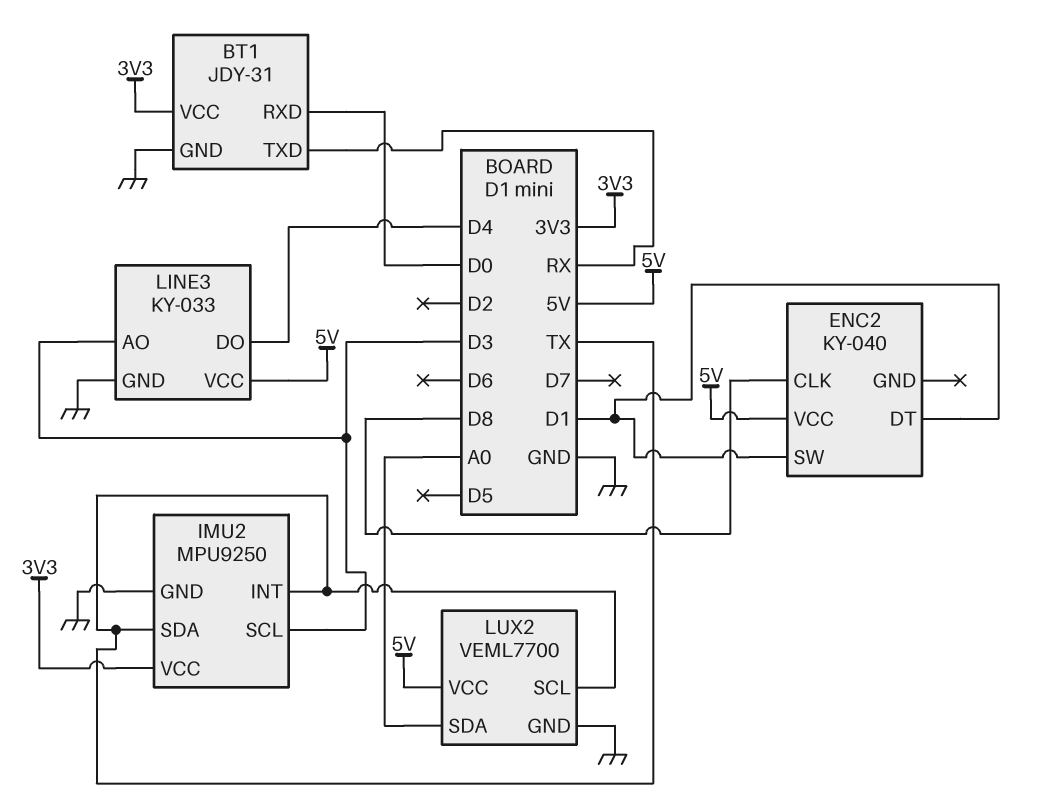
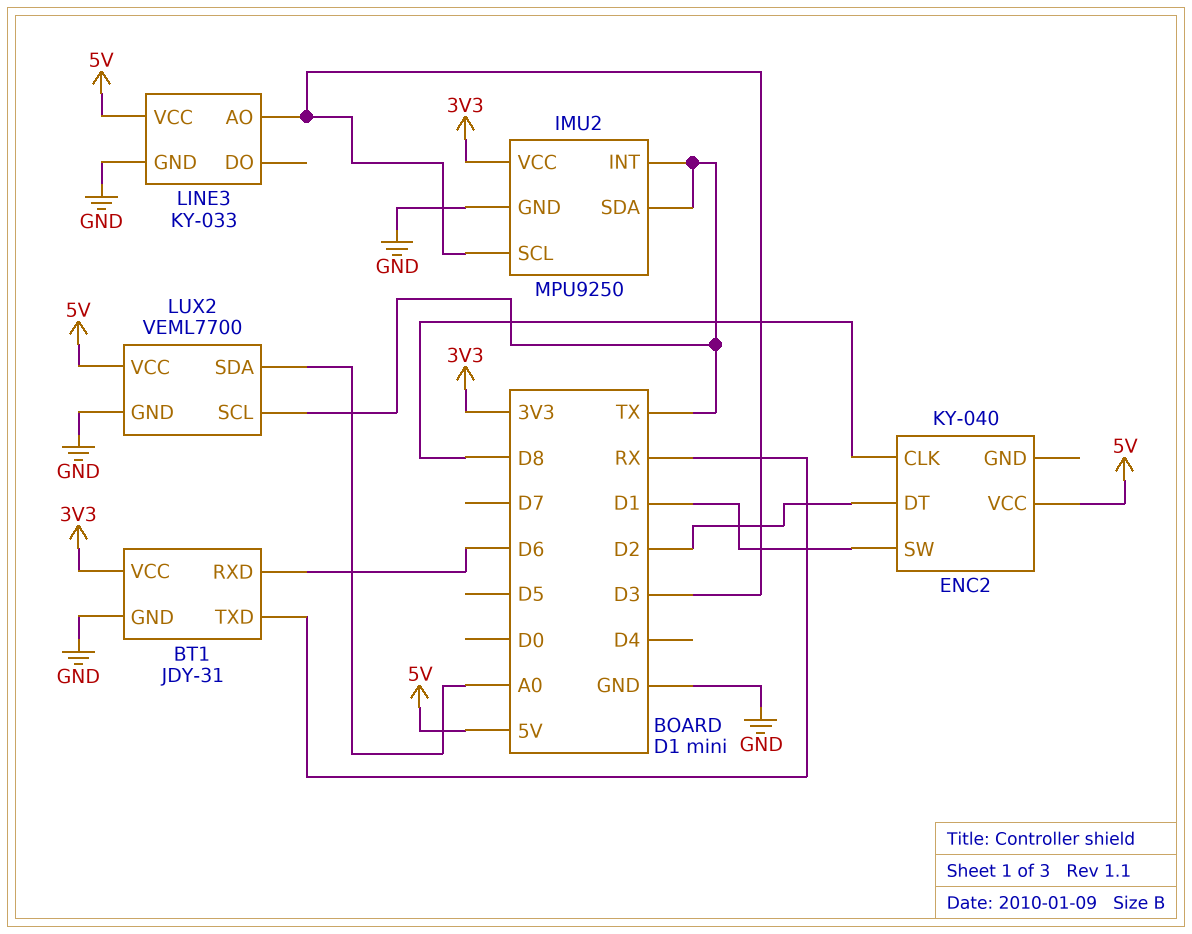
BT1 pin RXD: D0 -> D6
ENC2 pin DT: D1 -> D2
LINE3 pin DO: D4 -> none

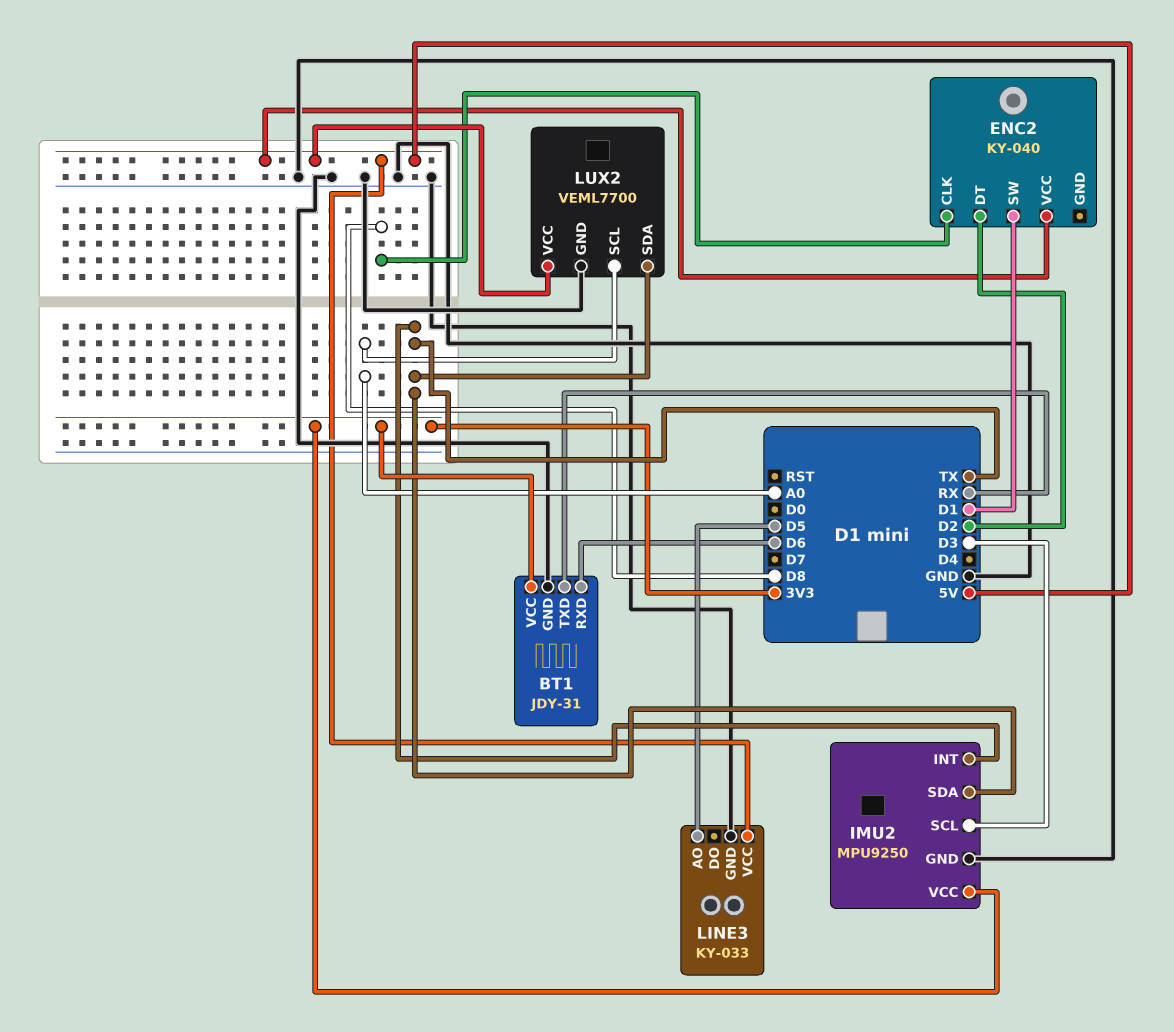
LINE3 pin AO: D3 -> D5
LUX2 pin SCL: TX -> A0
LUX2 pin SDA: A0 -> TX

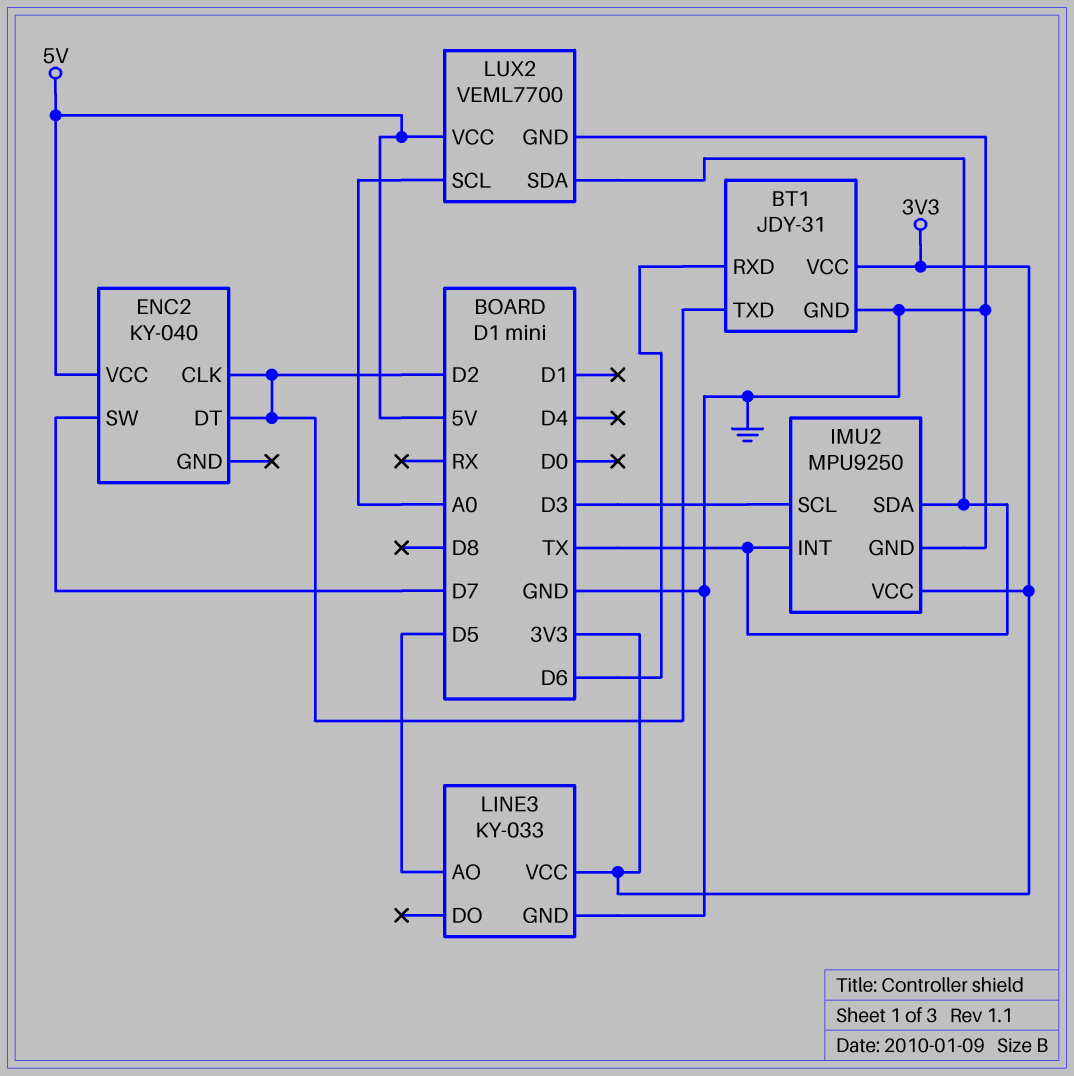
BT1 pin TXD: RX -> D2
ENC2 pin CLK: D8 -> D2
ENC2 pin SW: D1 -> D7
LINE3 pin VCC: 5V -> 3V3

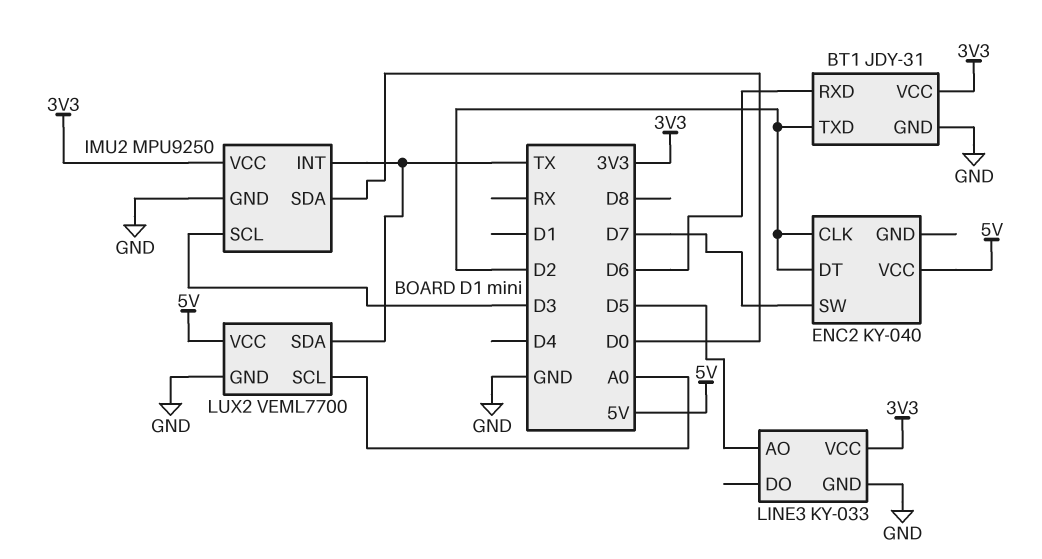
IMU2 pin SDA: TX -> D0

